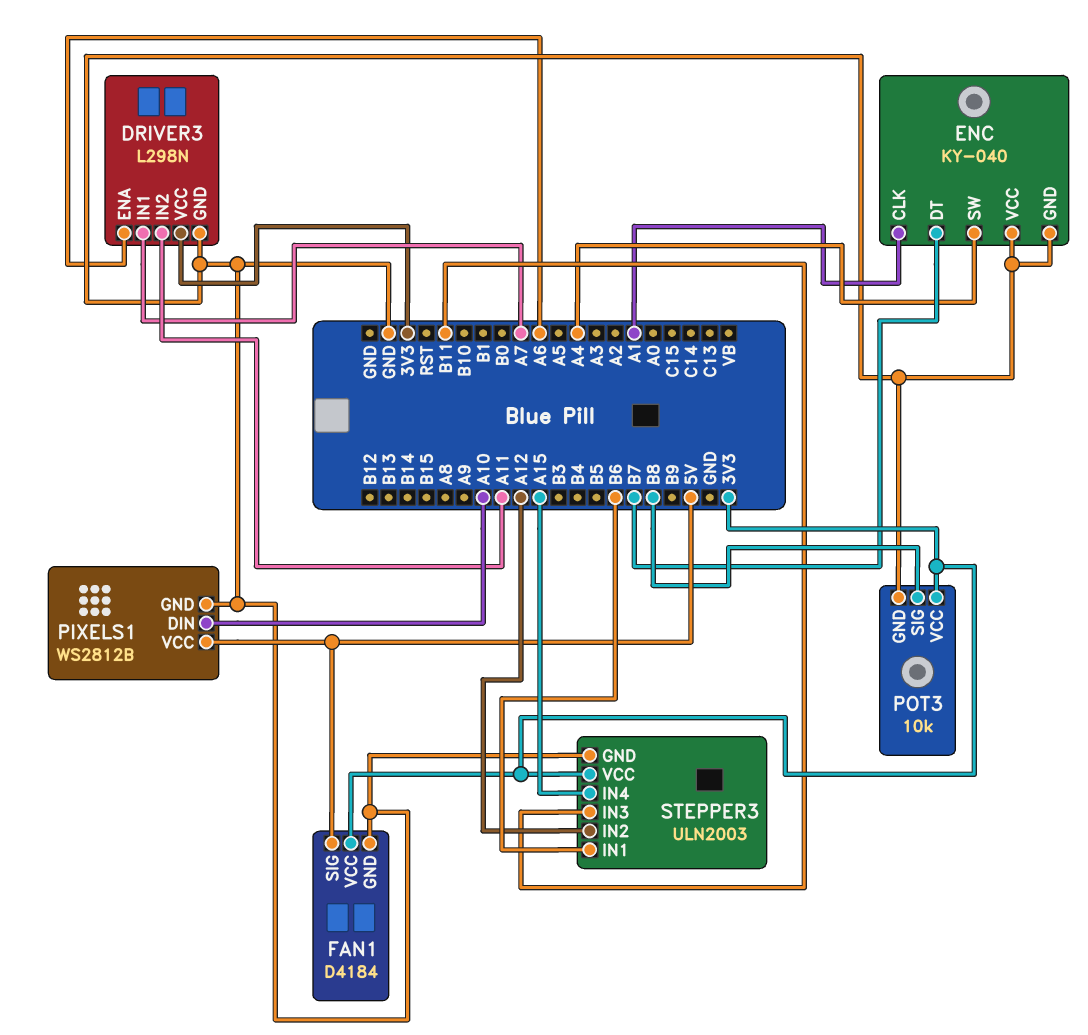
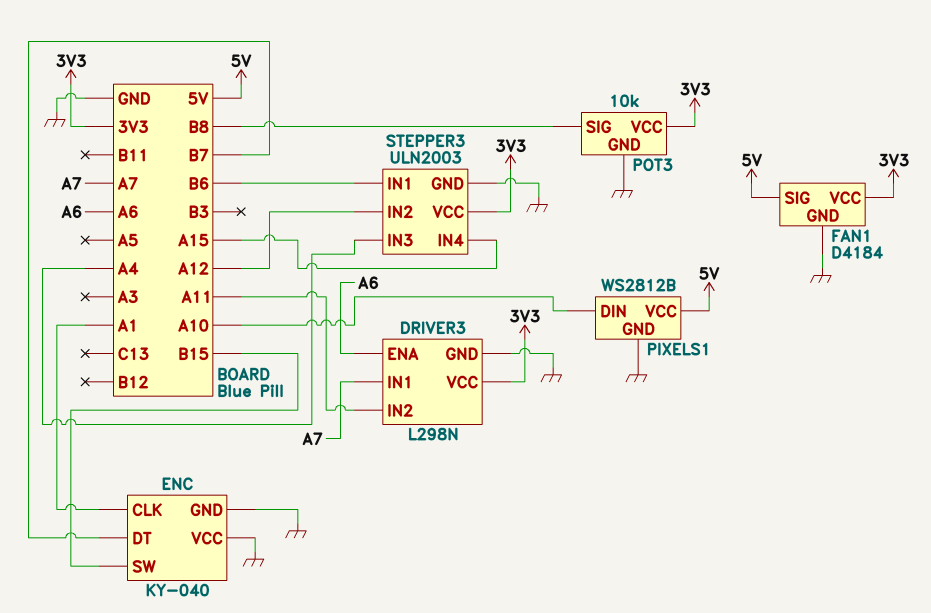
ENC pin SW: A4 -> B15
STEPPER3 pin IN3: B11 -> A4

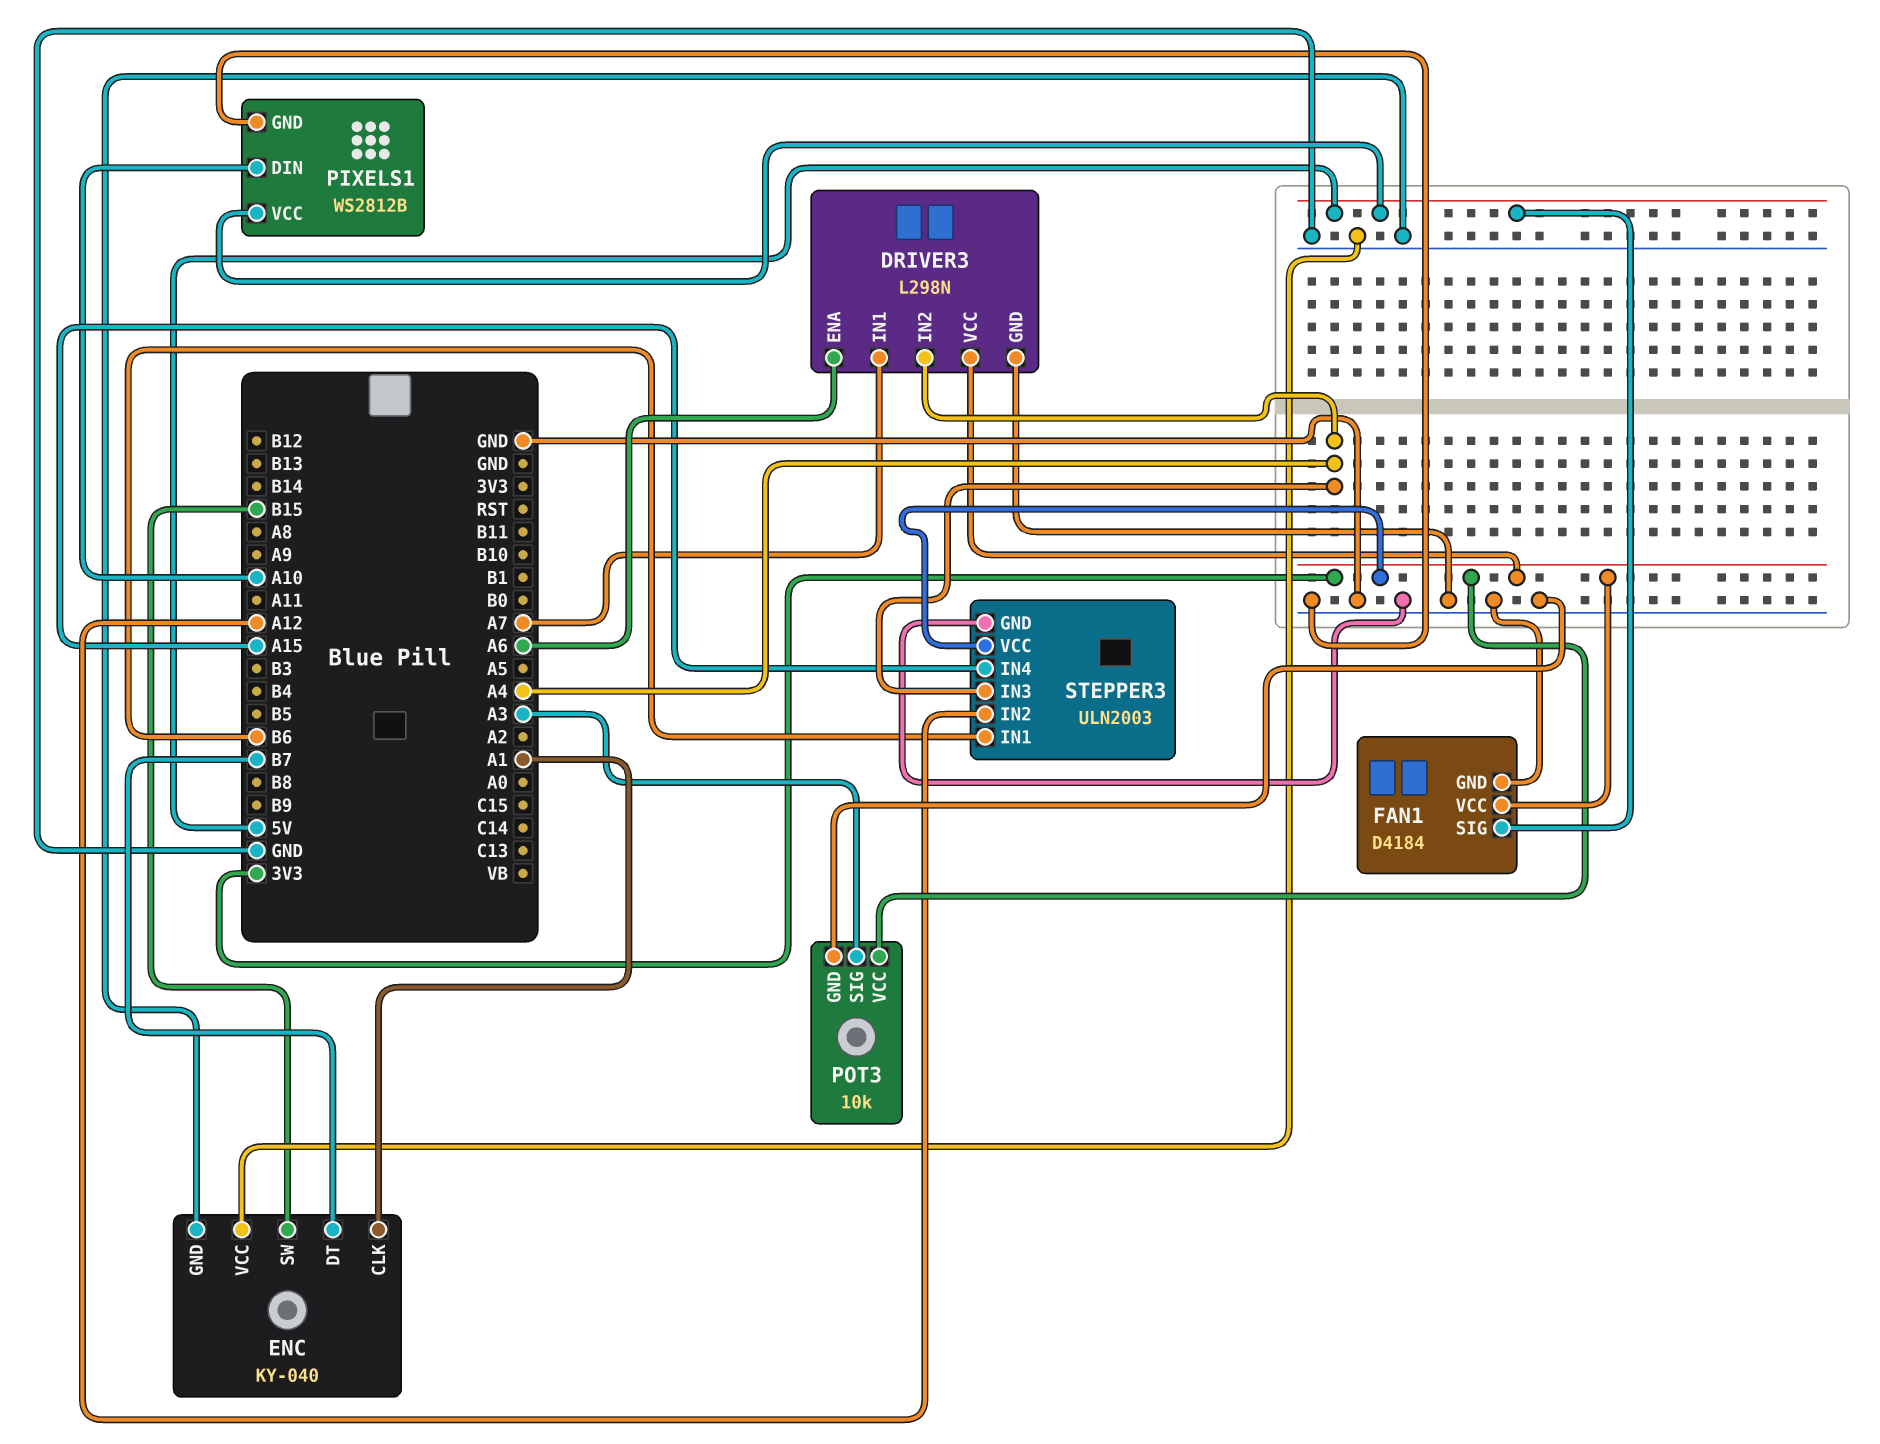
DRIVER3 pin IN2: A11 -> A4
POT3 pin SIG: B8 -> A3

